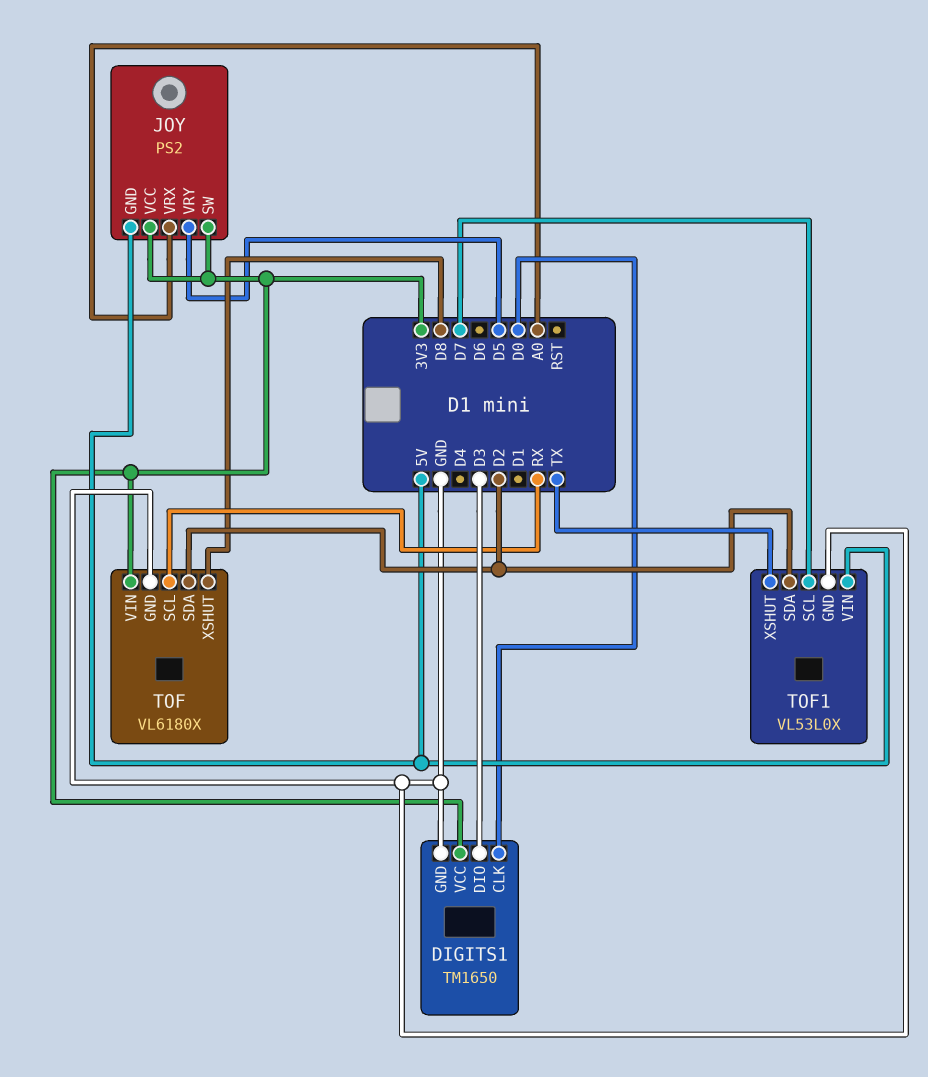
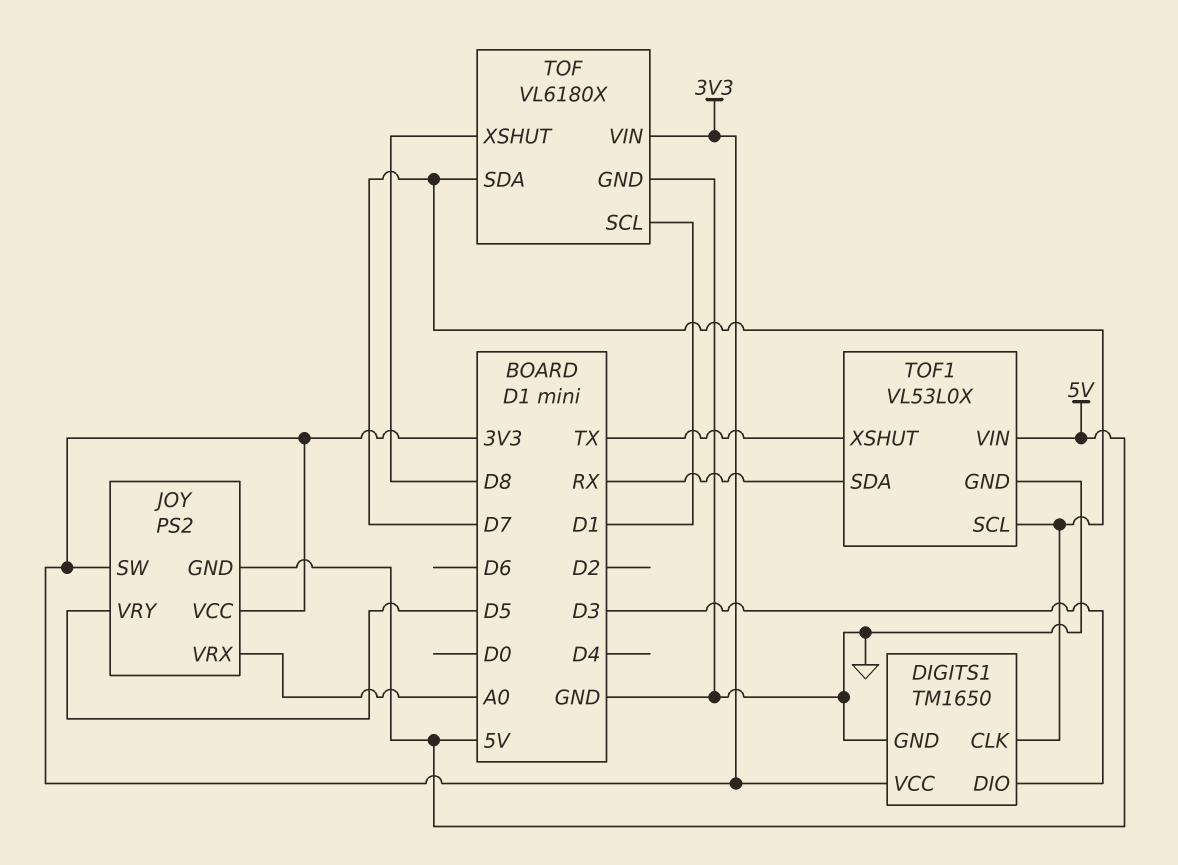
DIGITS1 pin CLK: D0 -> D7
TOF pin SCL: RX -> D1
TOF pin SDA: D2 -> D7
TOF1 pin SDA: D2 -> RX

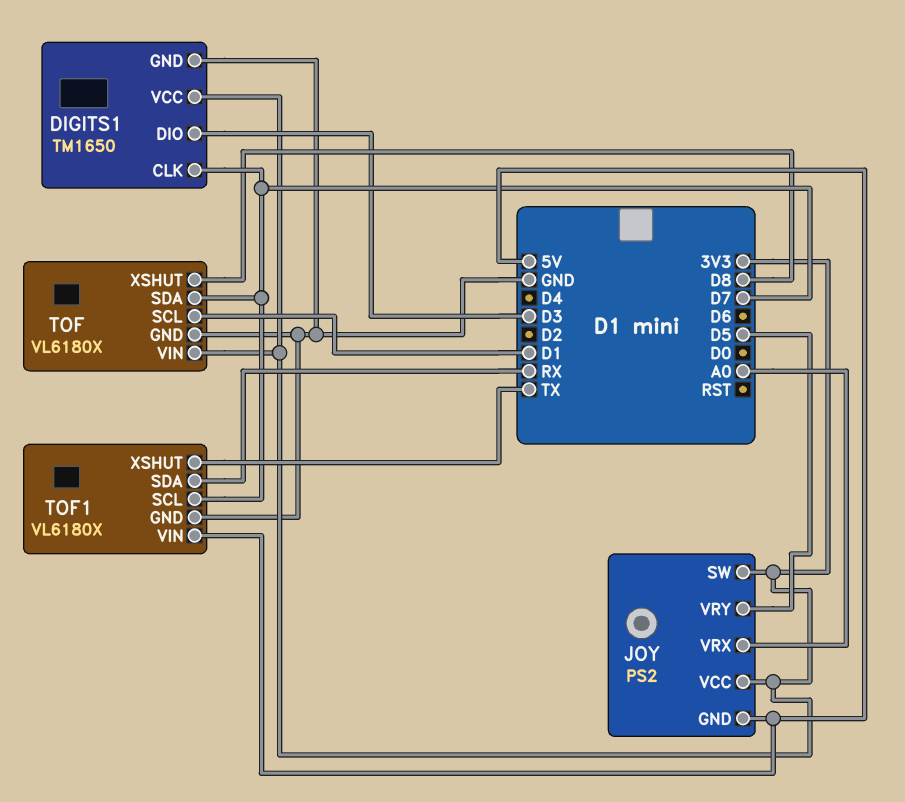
TOF1: VL53L0X -> VL6180X

